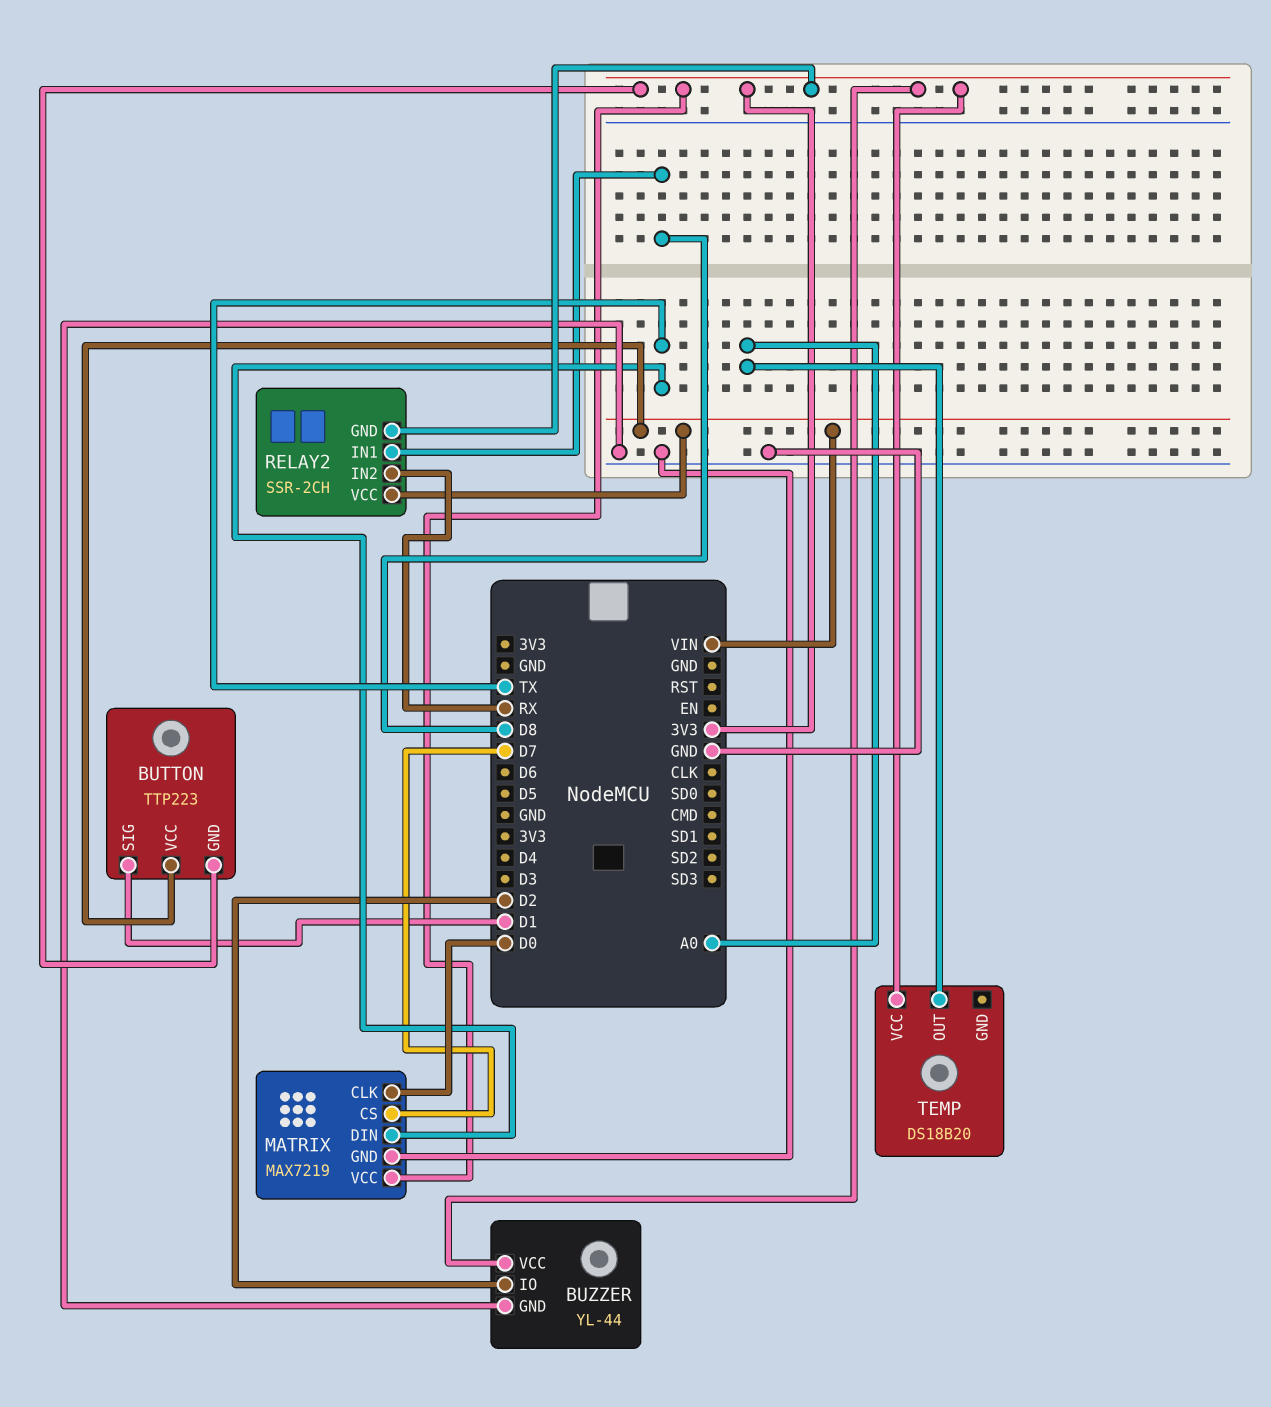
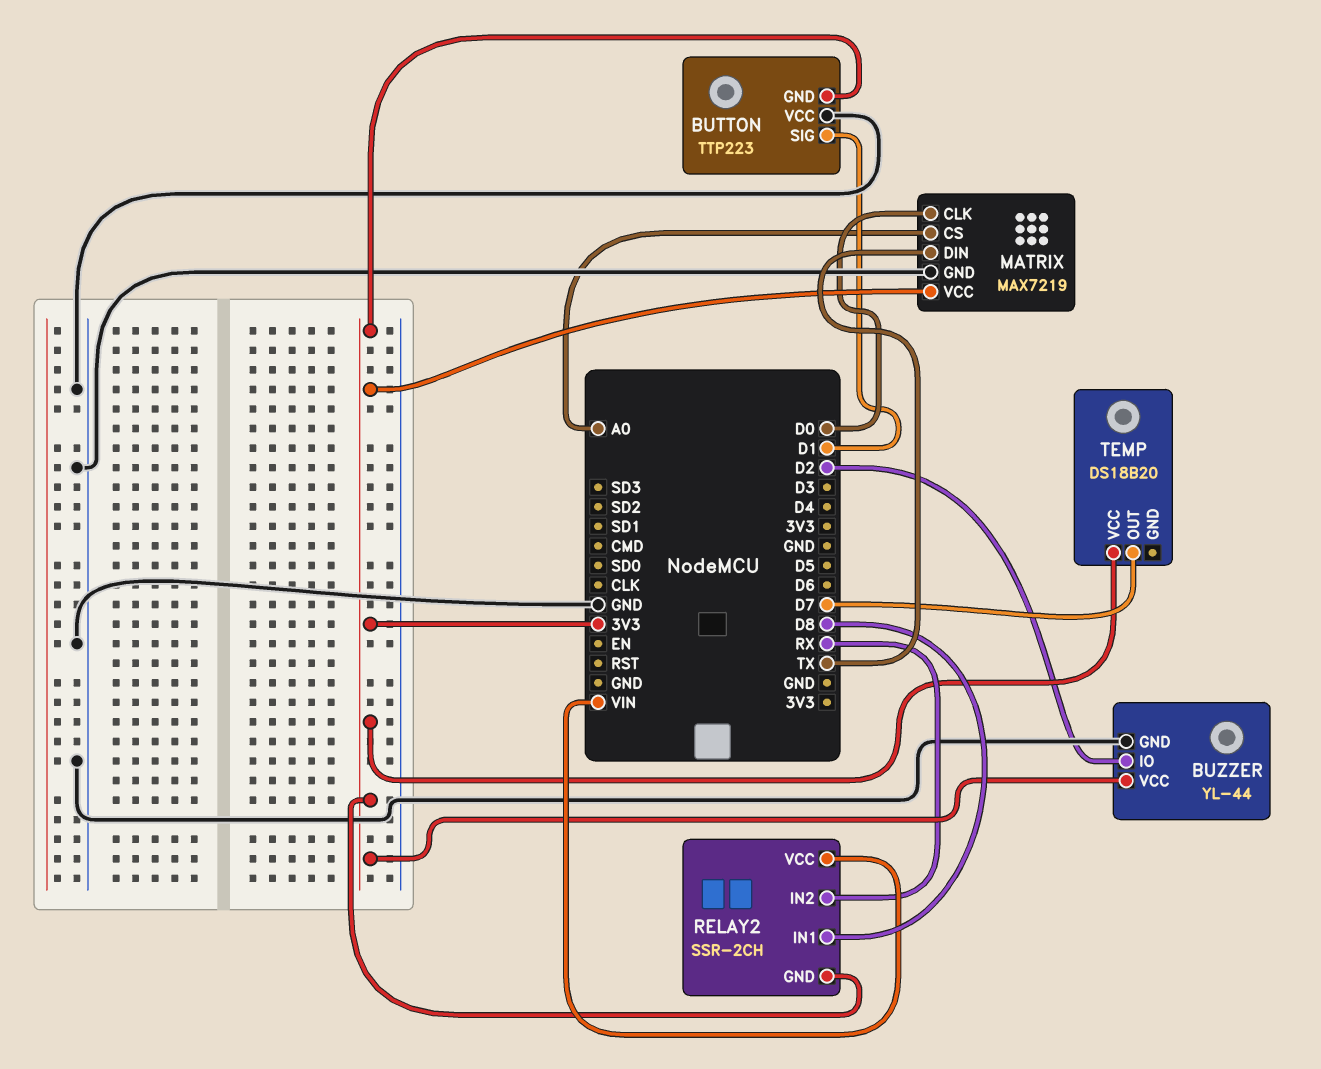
BUTTON pin VCC: VIN -> GND
MATRIX pin CS: D7 -> A0
TEMP pin OUT: A0 -> D7

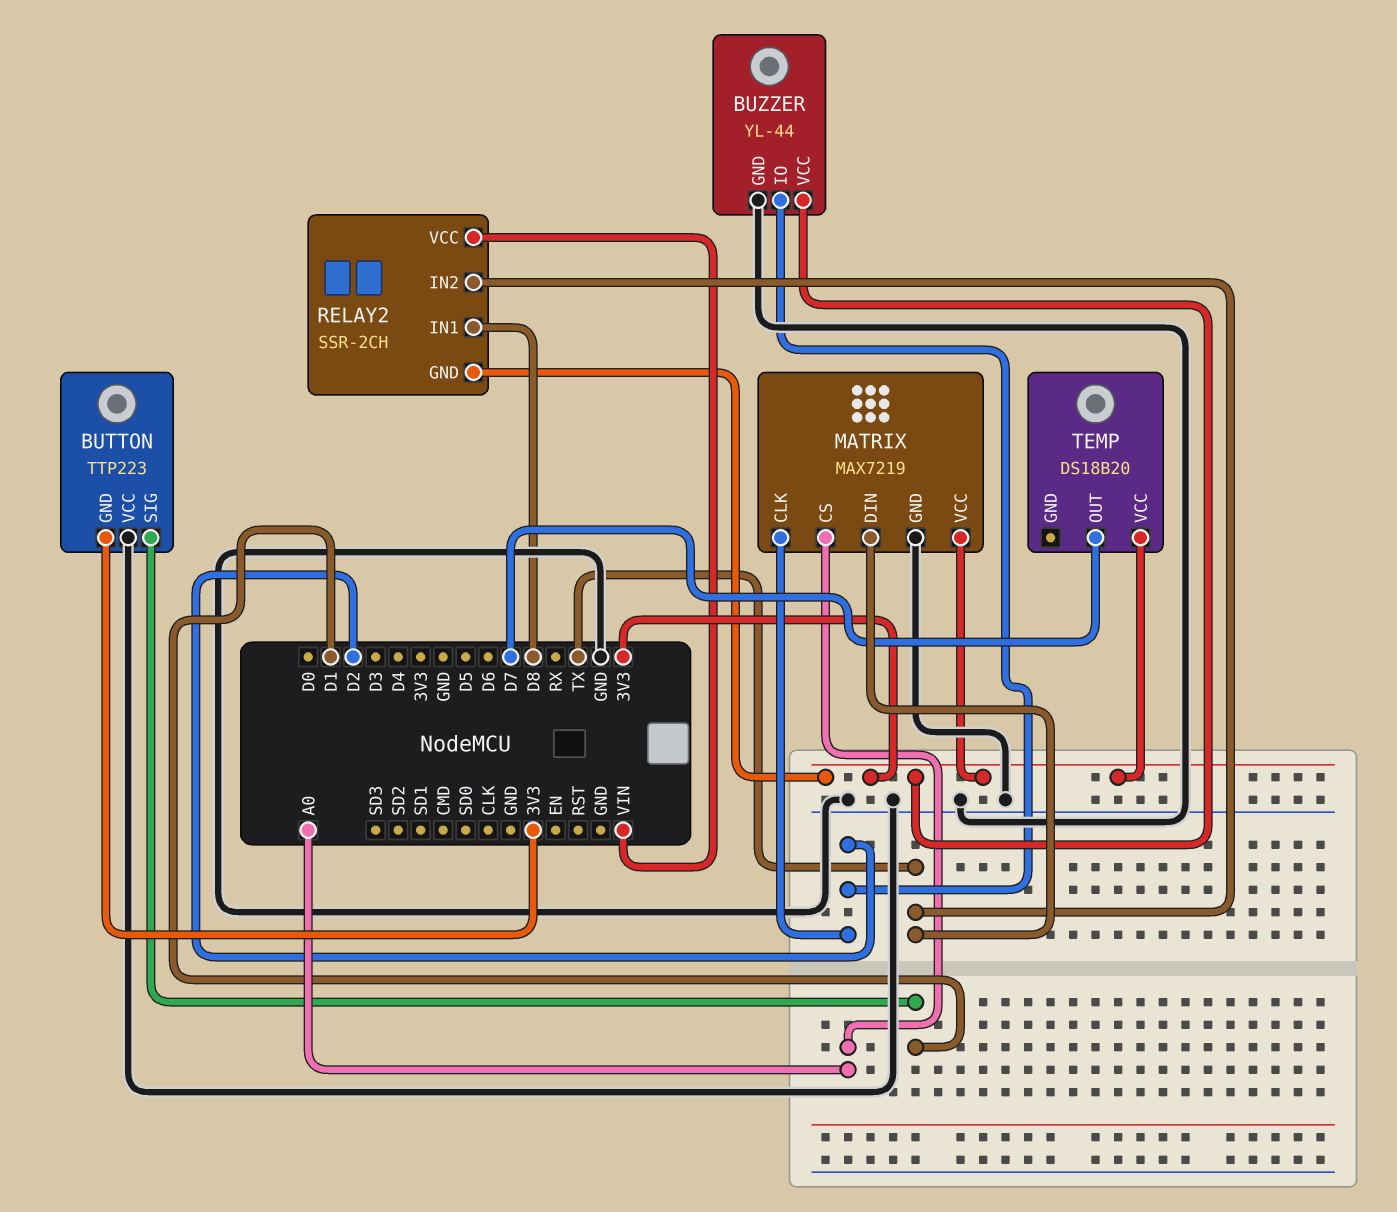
MATRIX pin CLK: D0 -> D2
RELAY2 pin IN2: RX -> TX

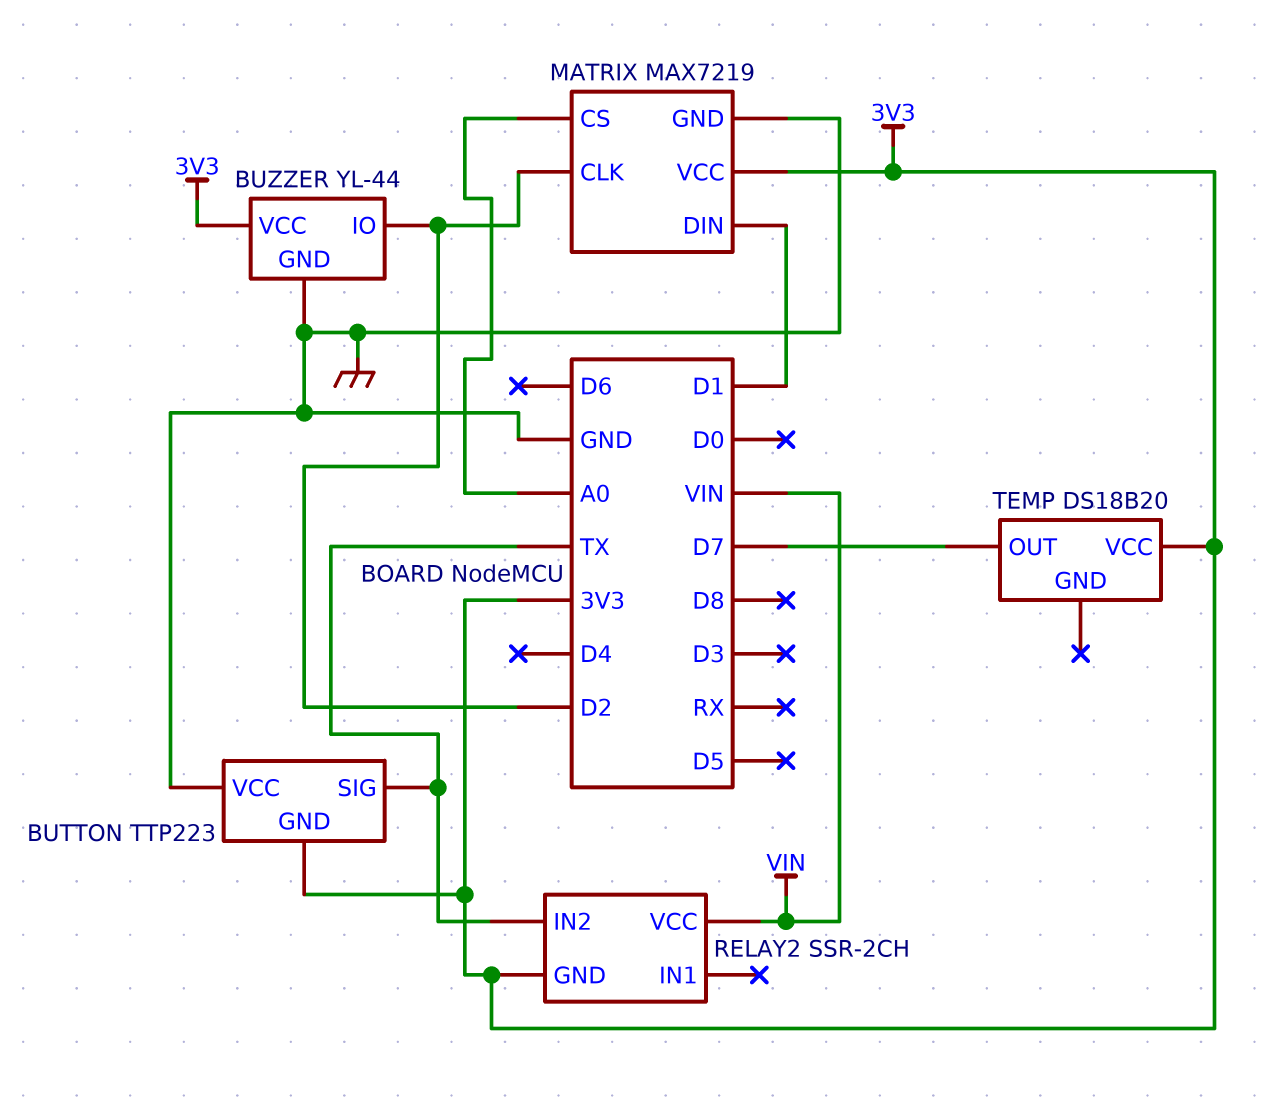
BUTTON pin SIG: D1 -> TX
MATRIX pin DIN: TX -> D1
RELAY2 pin IN1: D8 -> none

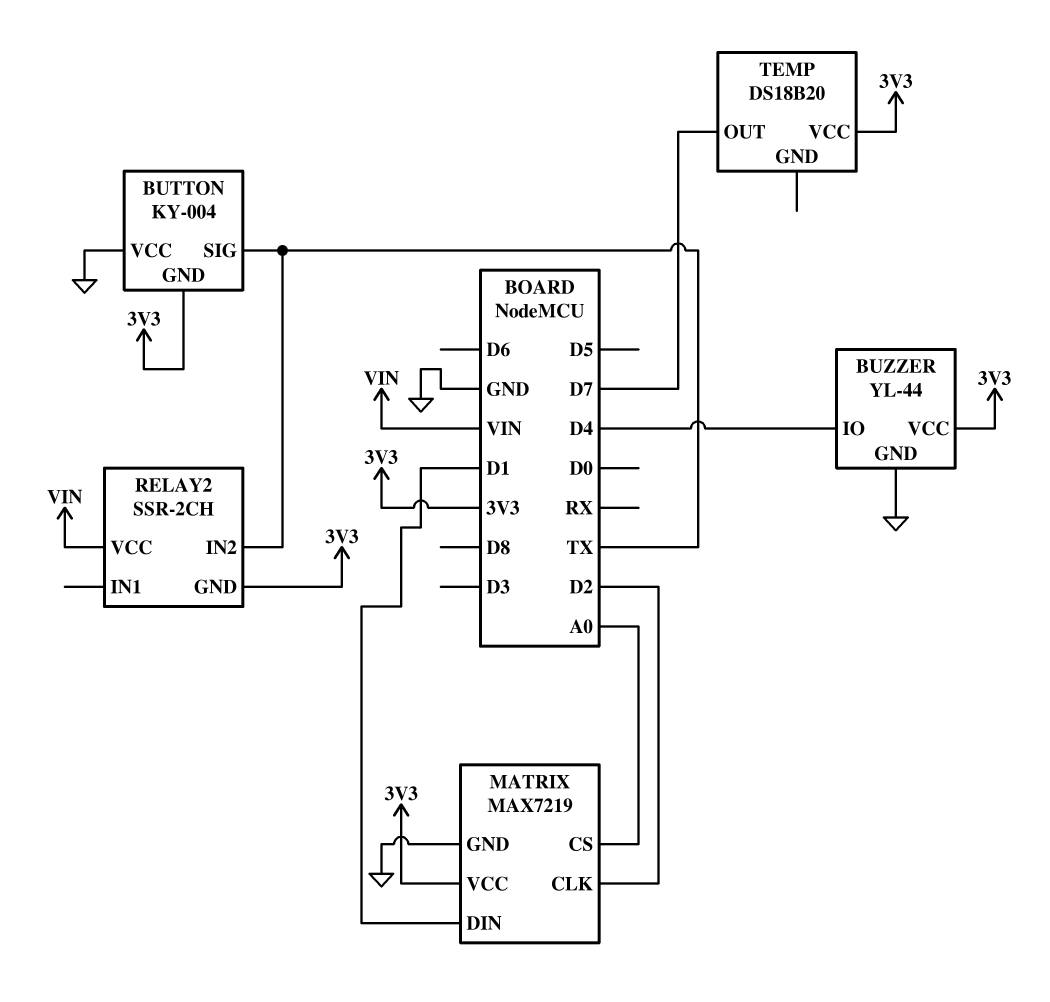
BUTTON: TTP223 -> KY-004
BUZZER pin IO: D2 -> D4

